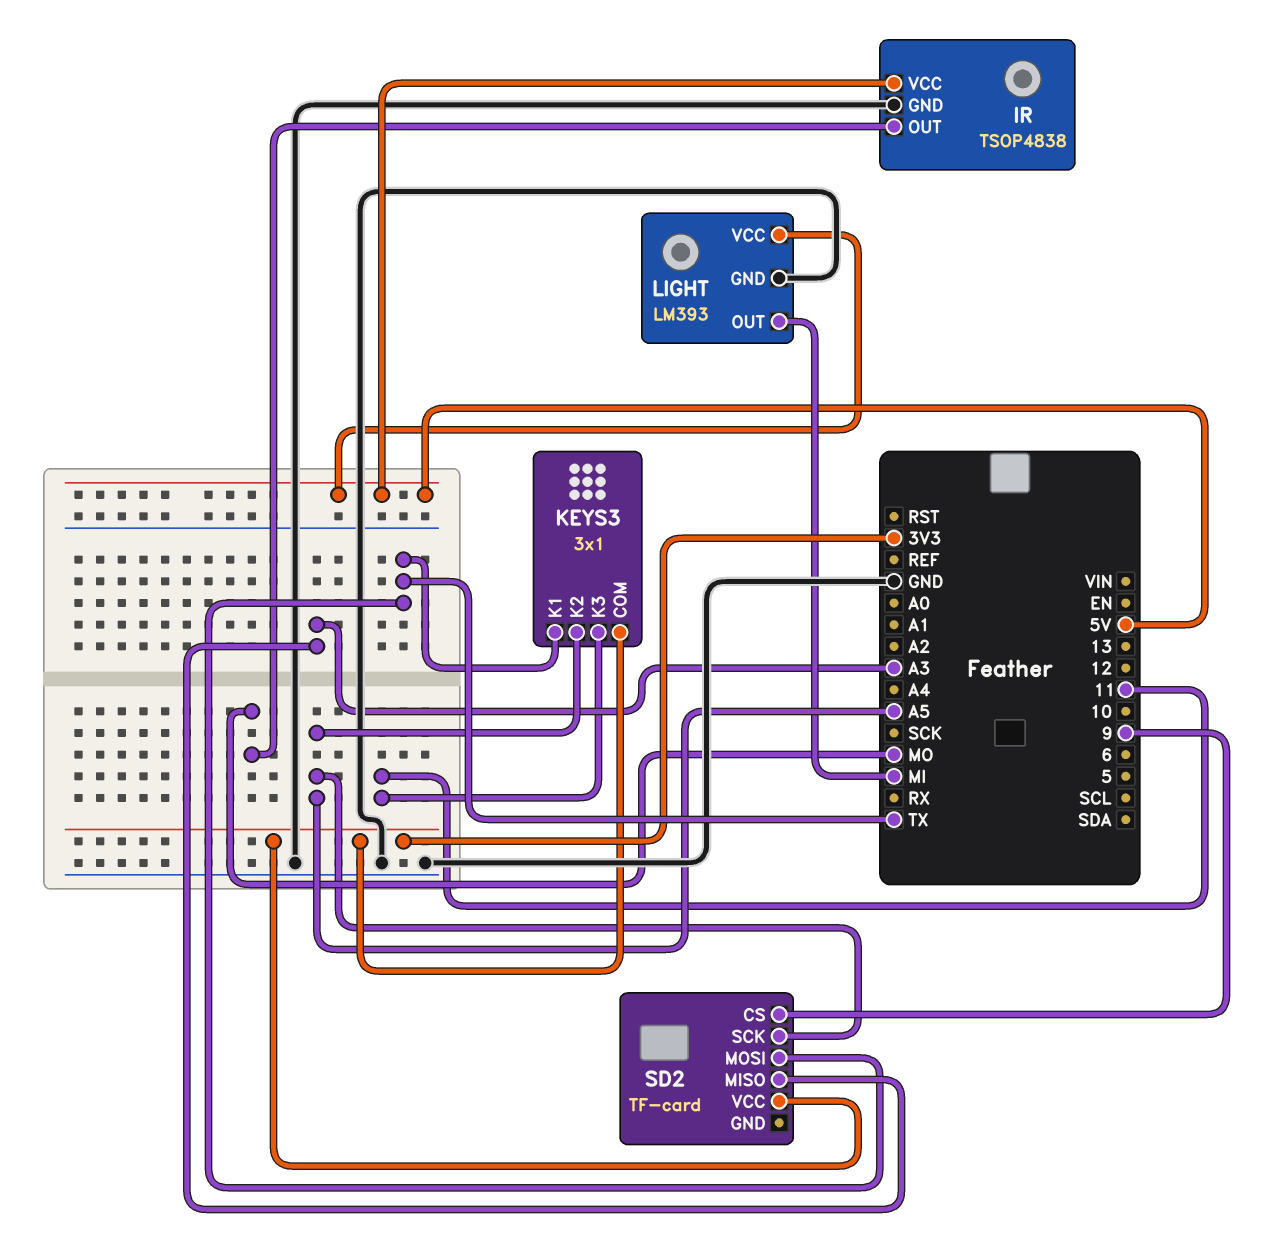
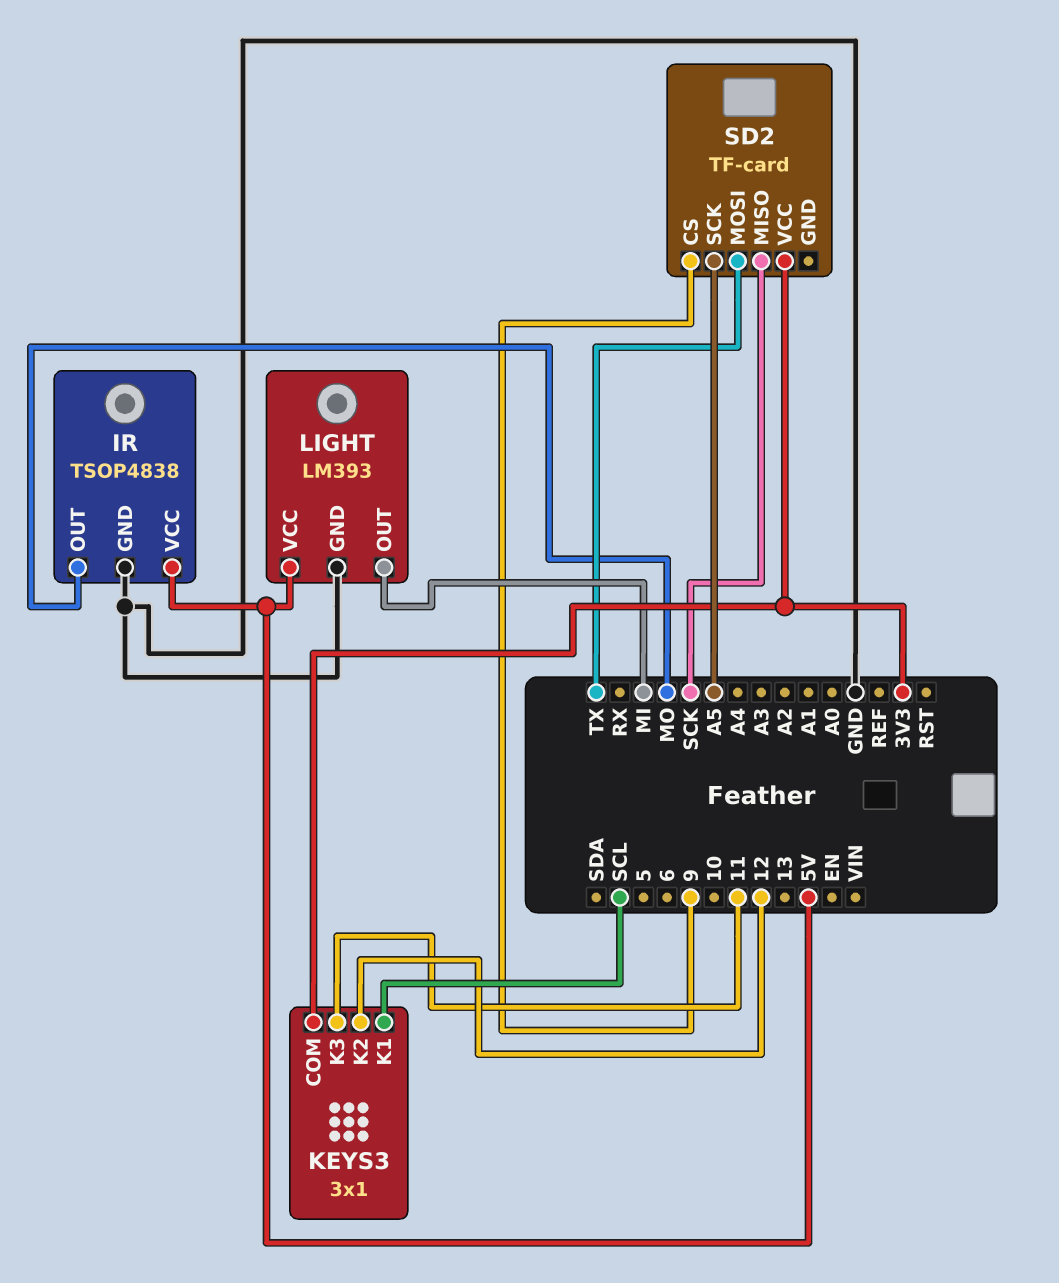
KEYS3 pin K1: TX -> SCL
KEYS3 pin K2: A5 -> 12
SD2 pin MISO: A3 -> SCK

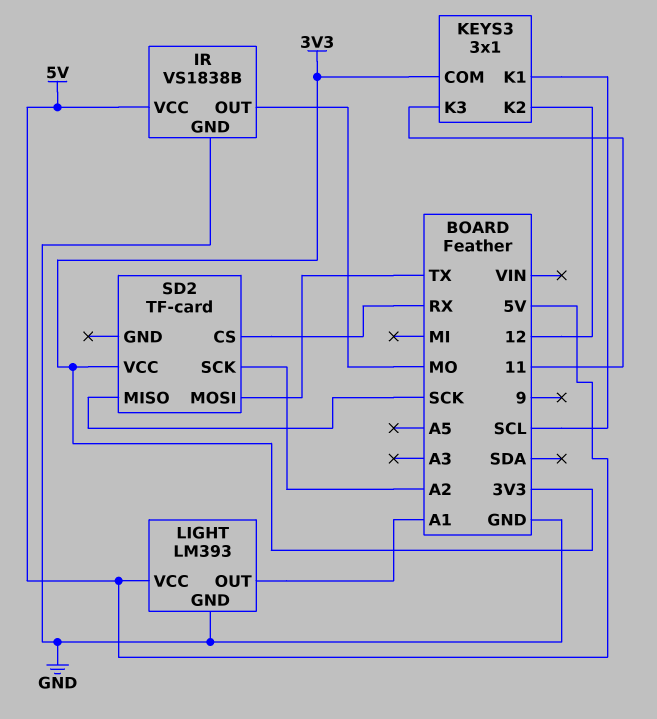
IR: TSOP4838 -> VS1838B
LIGHT pin OUT: MI -> A1
SD2 pin CS: 9 -> RX
SD2 pin SCK: A5 -> A2

